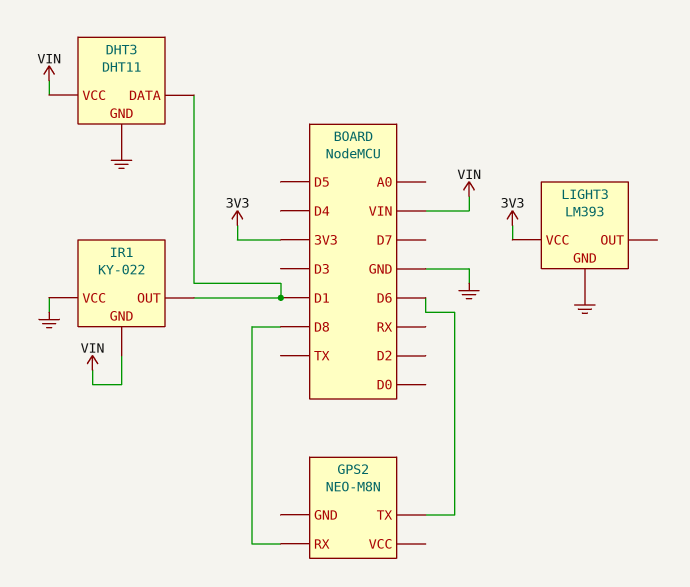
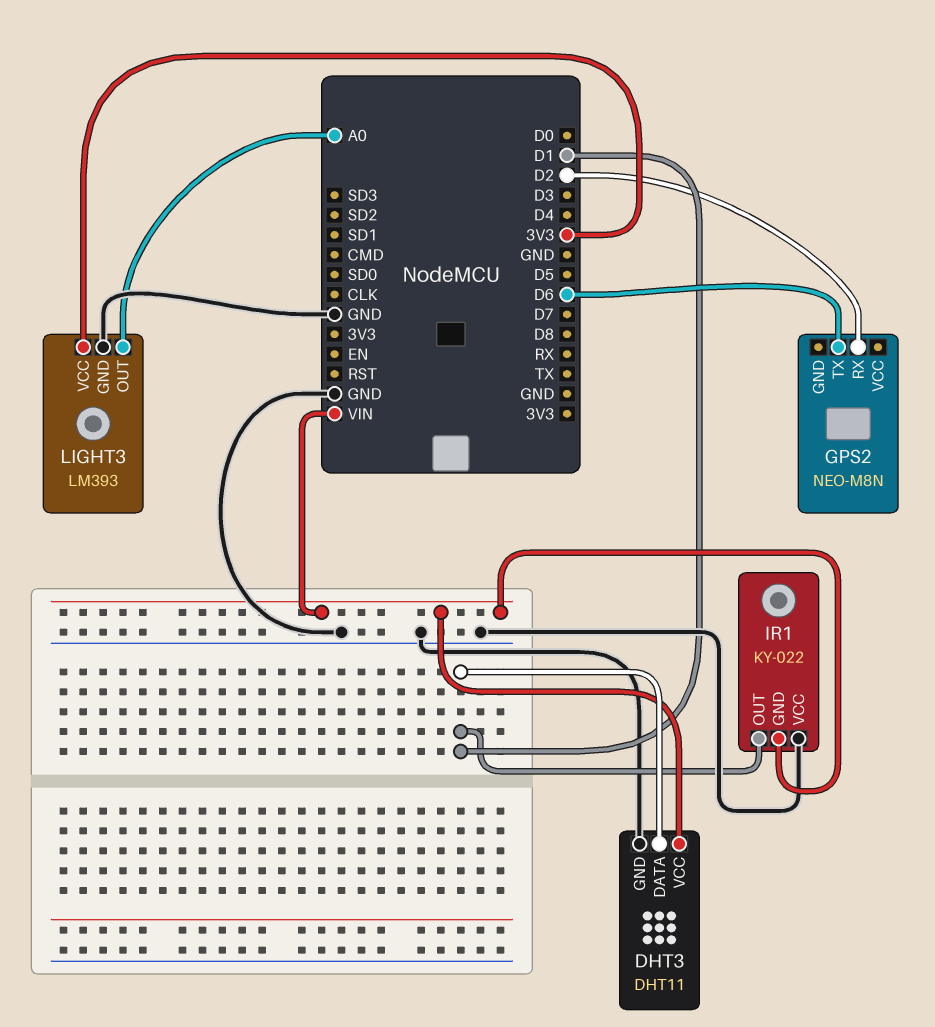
GPS2 pin RX: D8 -> D2
LIGHT3 pin OUT: none -> A0

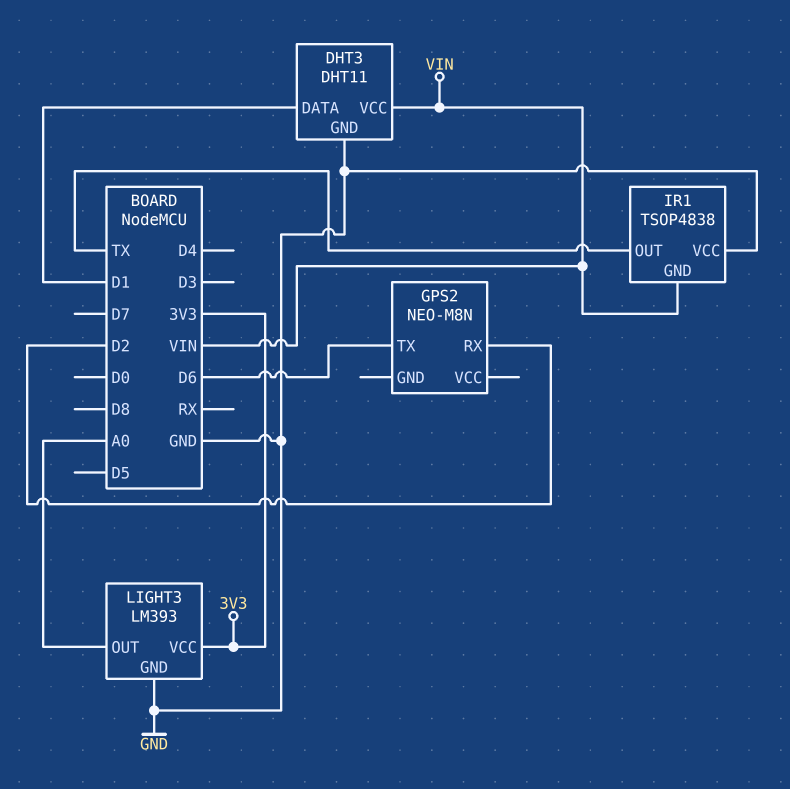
IR1: KY-022 -> TSOP4838
IR1 pin OUT: D1 -> TX

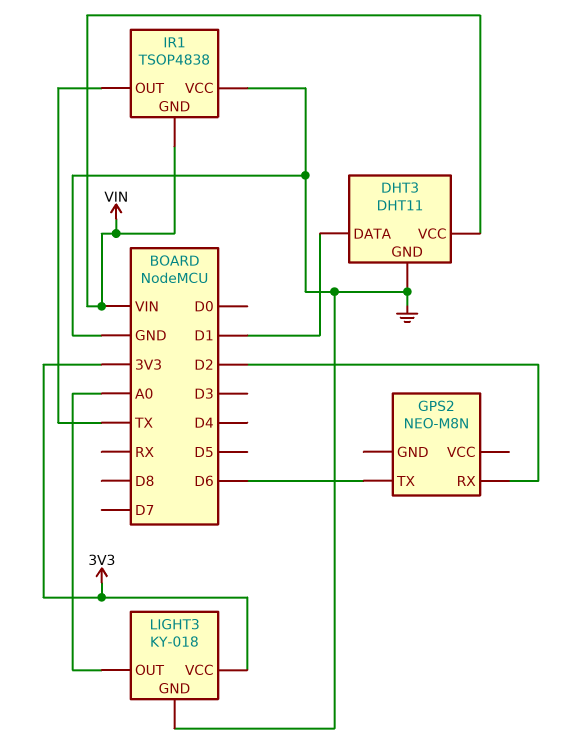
LIGHT3: LM393 -> KY-018

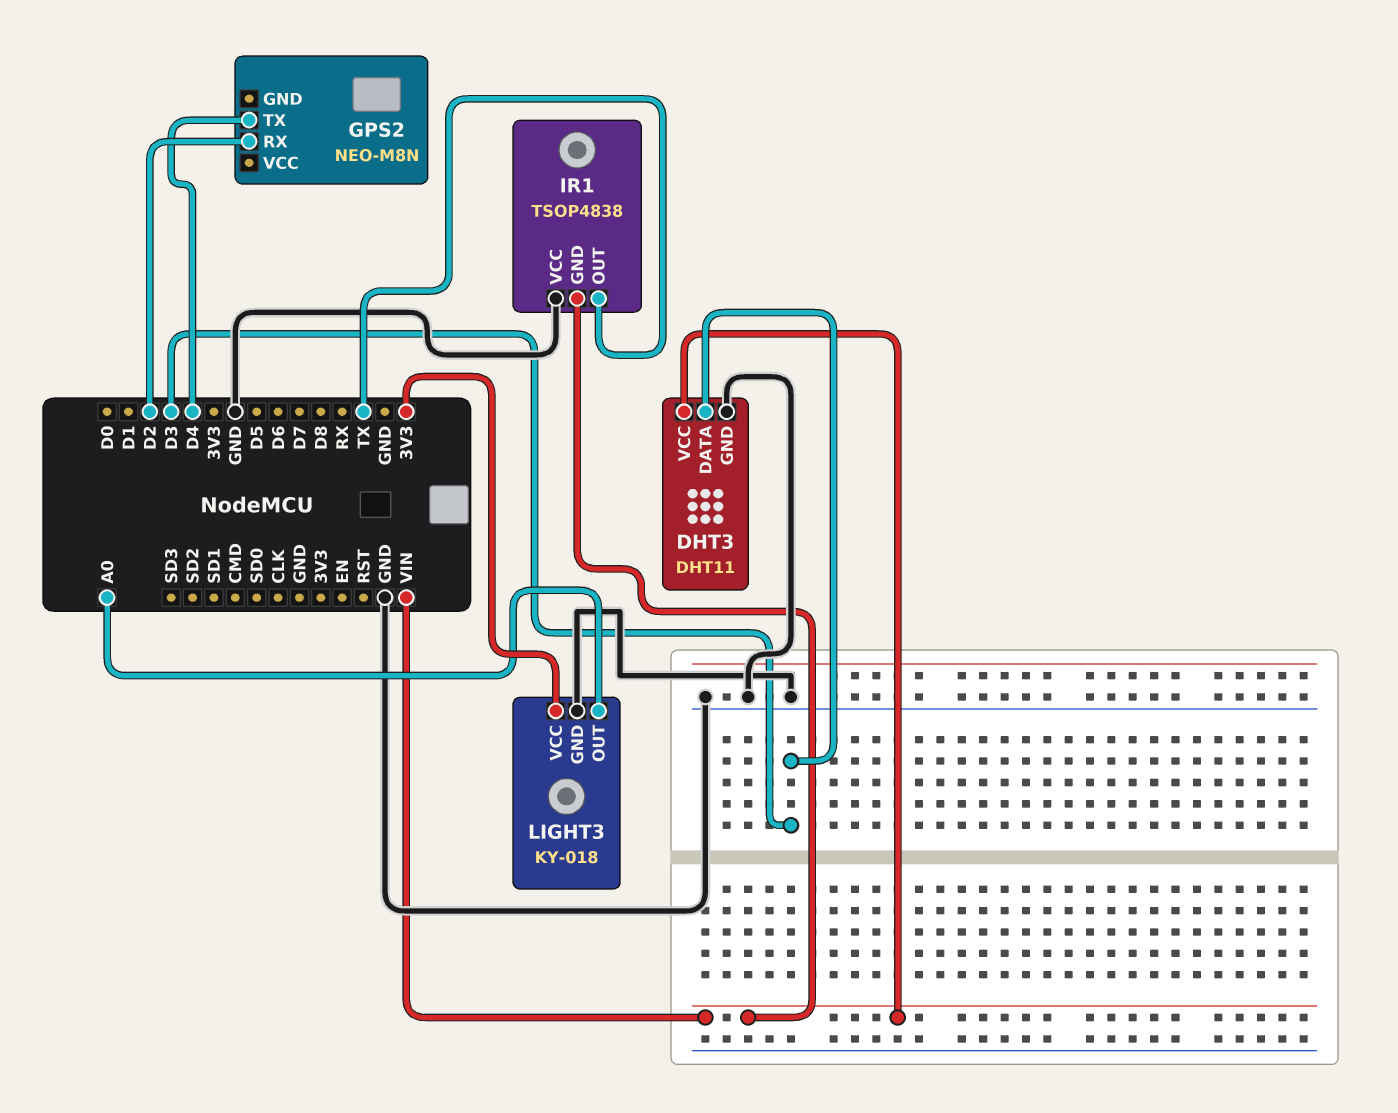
DHT3 pin DATA: D1 -> D3
GPS2 pin TX: D6 -> D4

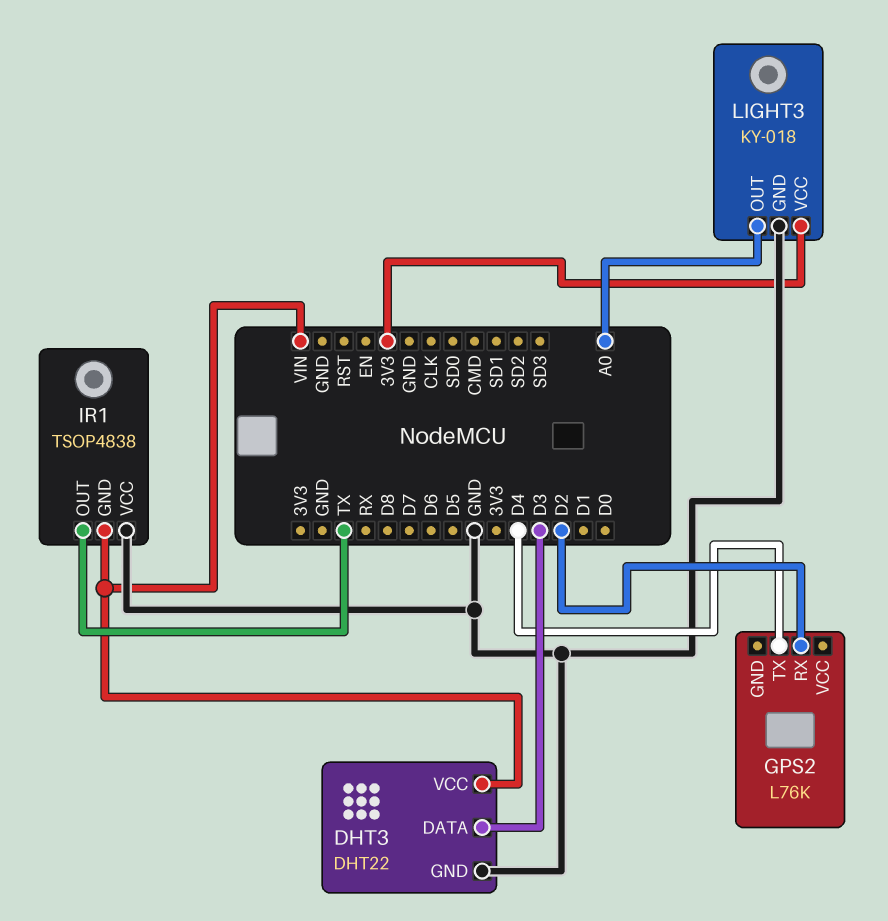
DHT3: DHT11 -> DHT22
GPS2: NEO-M8N -> L76K

